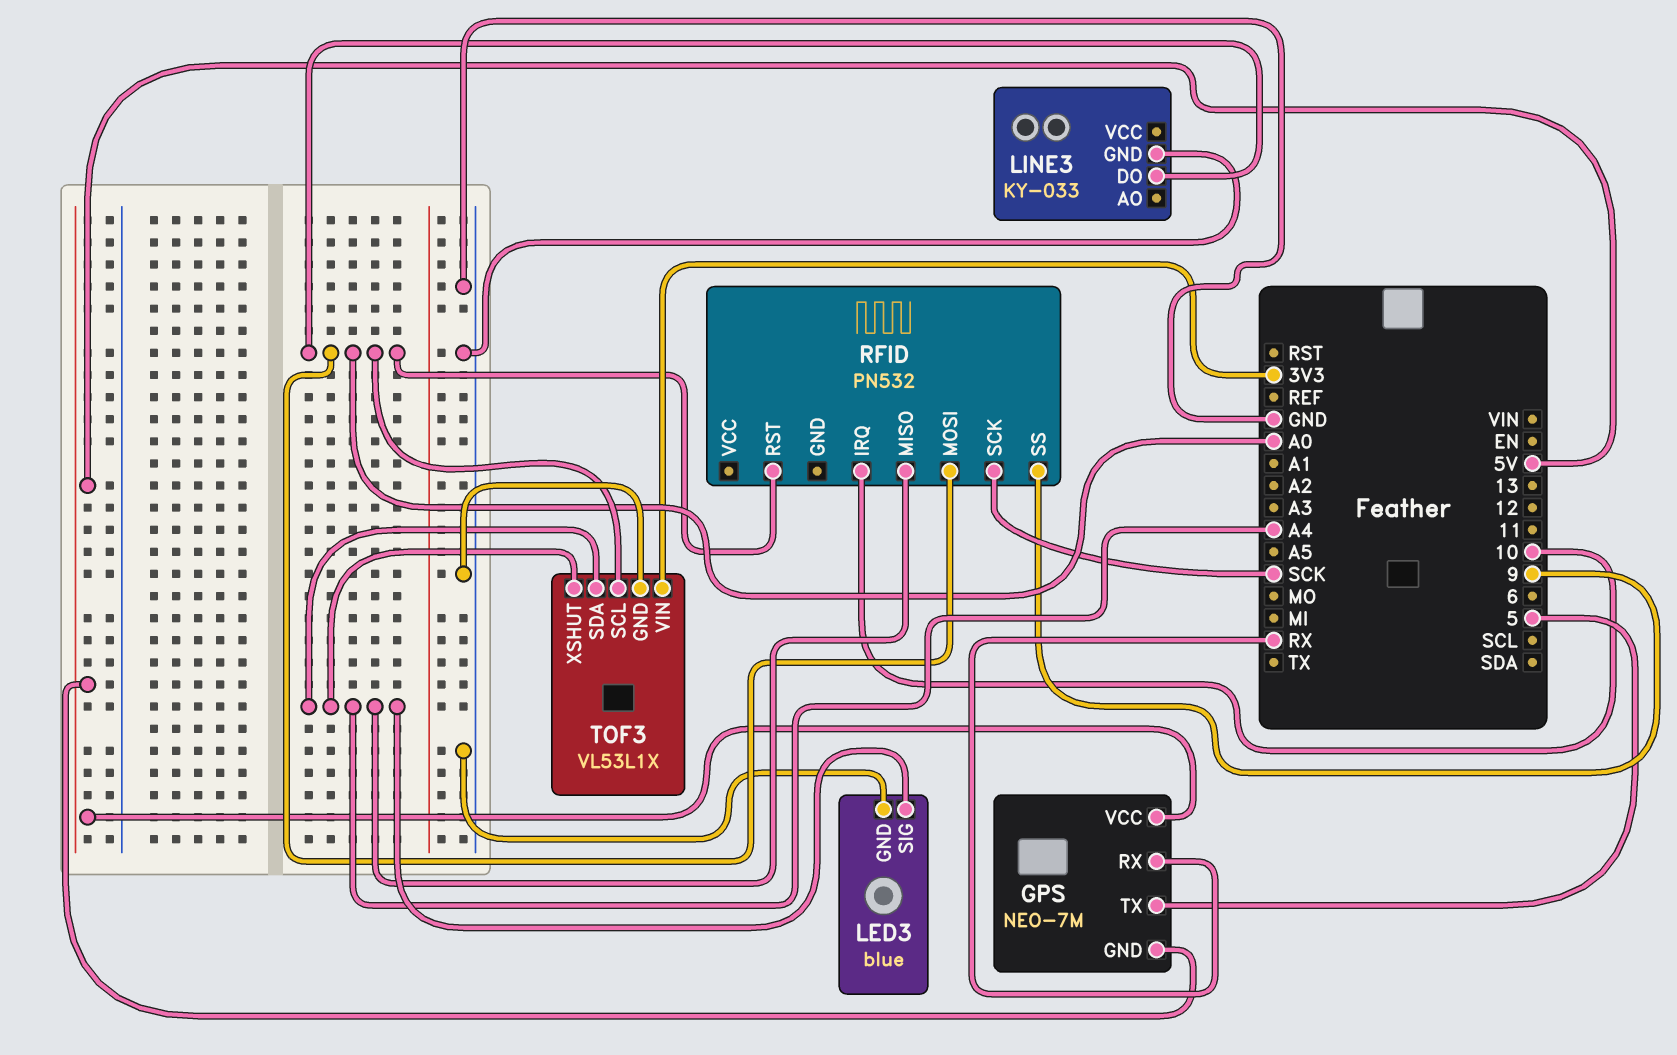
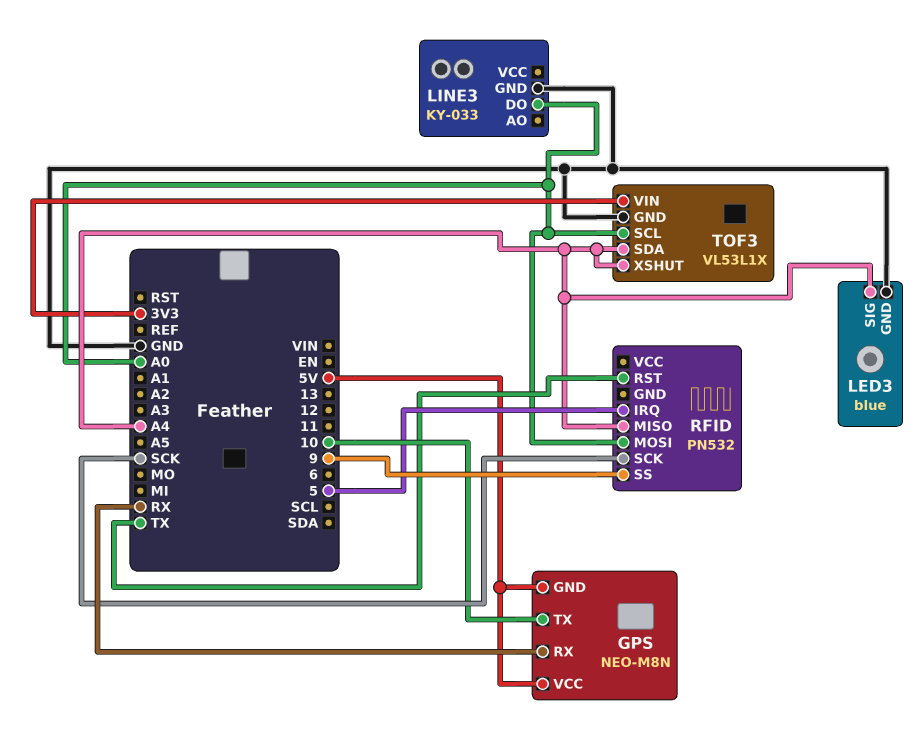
GPS: NEO-7M -> NEO-M8N
GPS pin TX: 5 -> 10
RFID pin IRQ: 10 -> 5
RFID pin RST: A0 -> TX

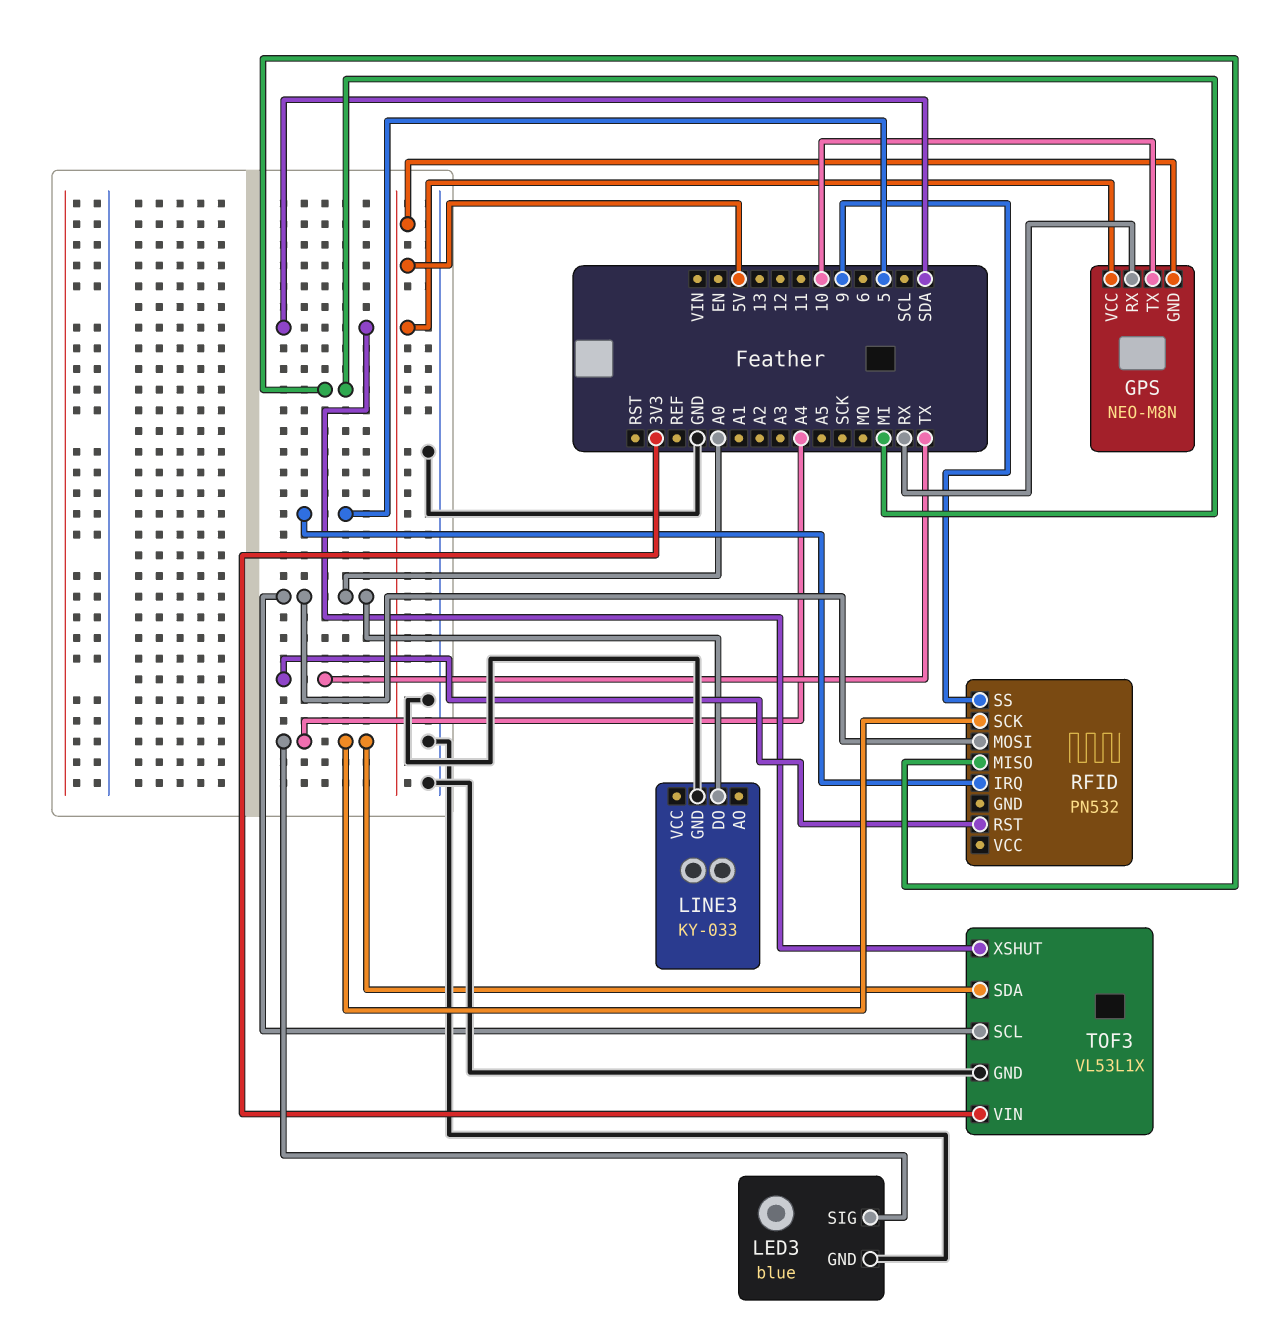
RFID pin MISO: A4 -> MI
RFID pin SCK: SCK -> A4
TOF3 pin XSHUT: A4 -> SDA

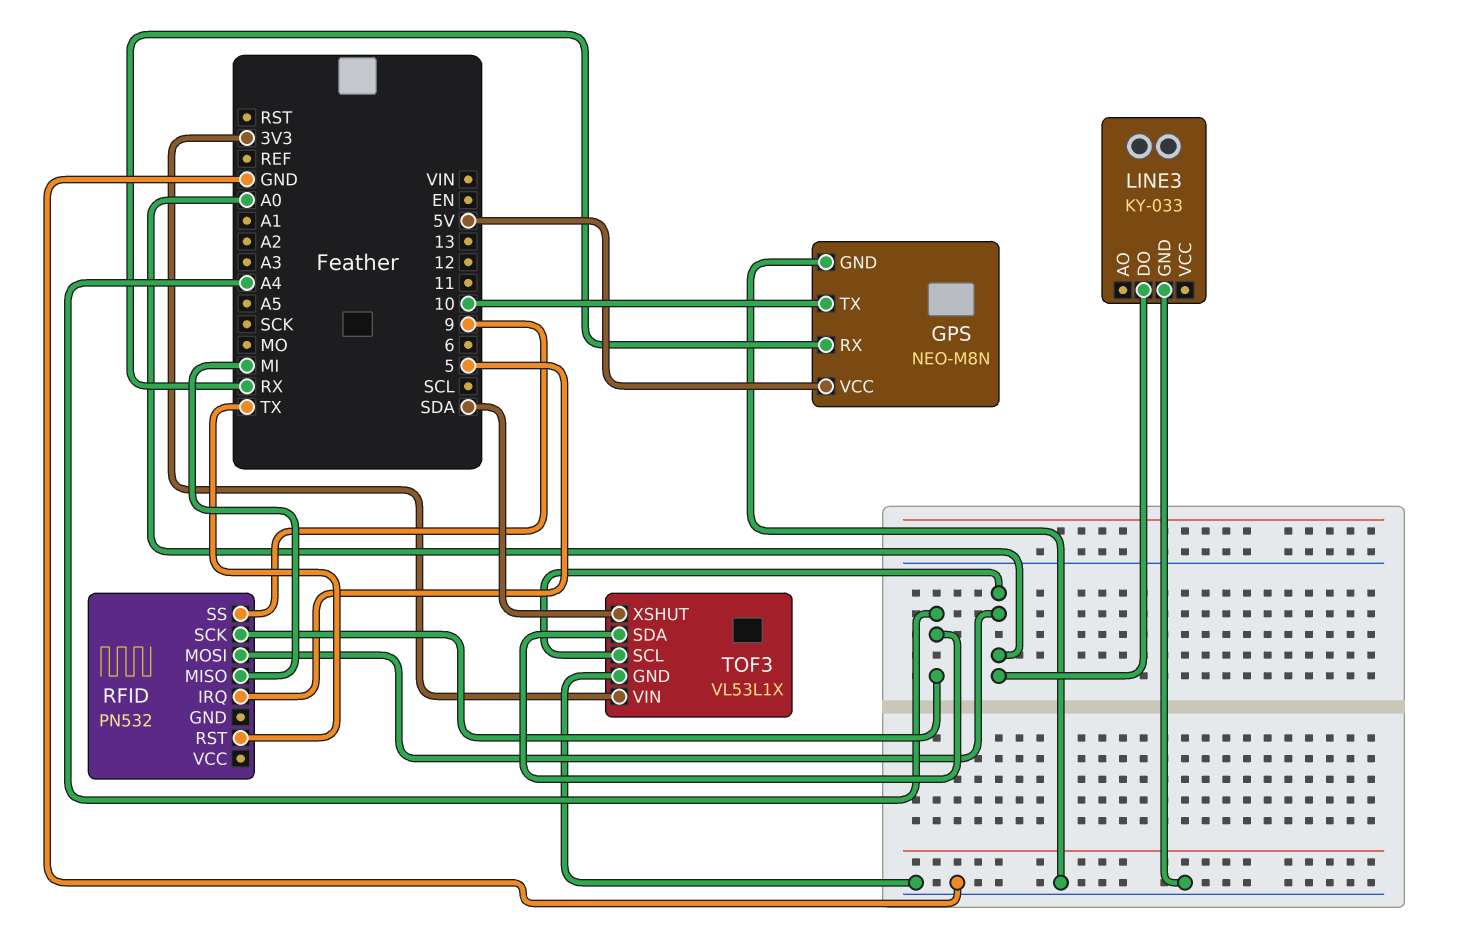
GPS pin GND: 5V -> GND
LED3: blue -> none
LED3 pin GND: GND -> none
LED3 pin SIG: A4 -> none

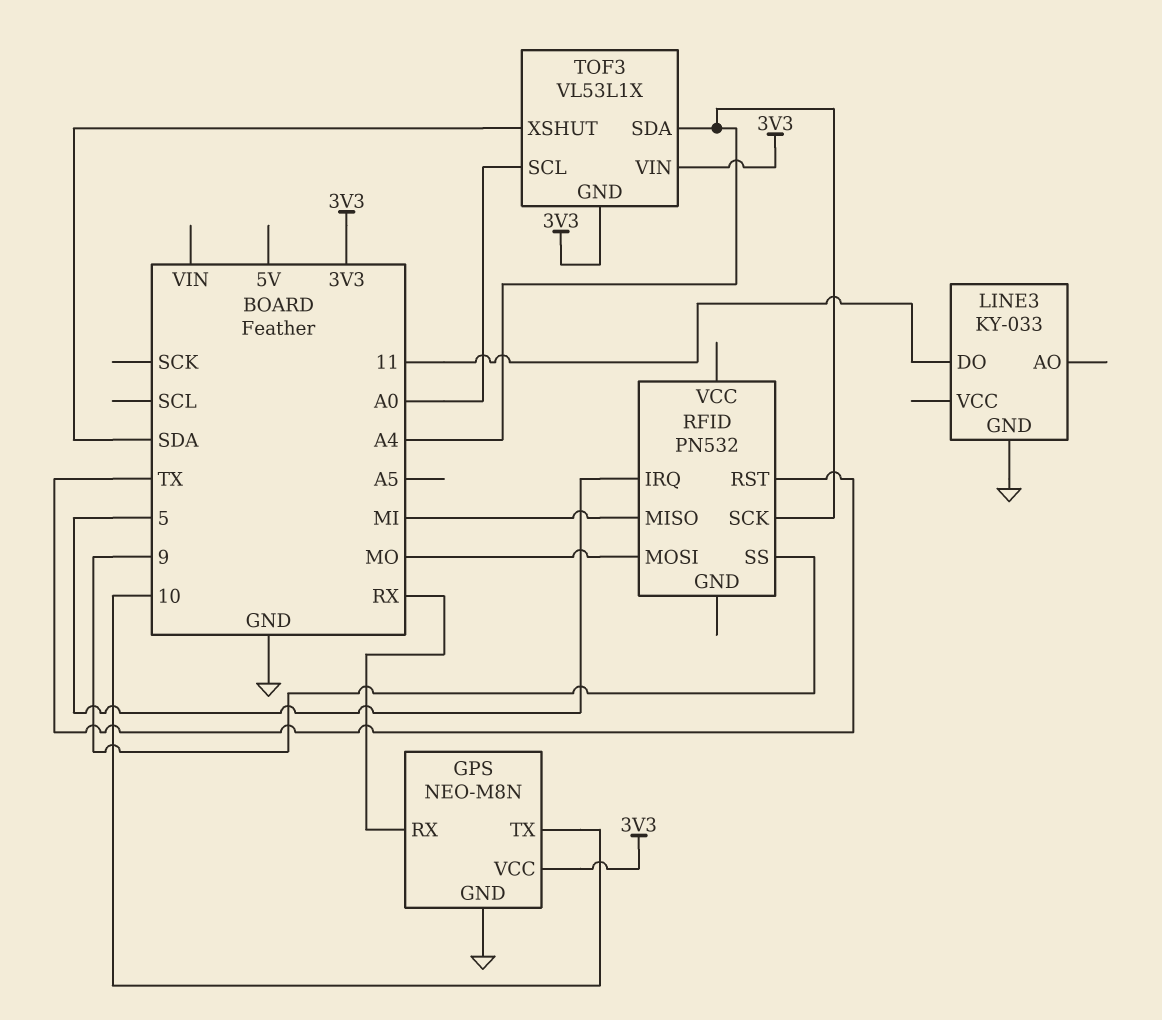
GPS pin VCC: 5V -> 3V3
LINE3 pin DO: A0 -> 11
RFID pin MOSI: A0 -> MO
TOF3 pin GND: GND -> 3V3

